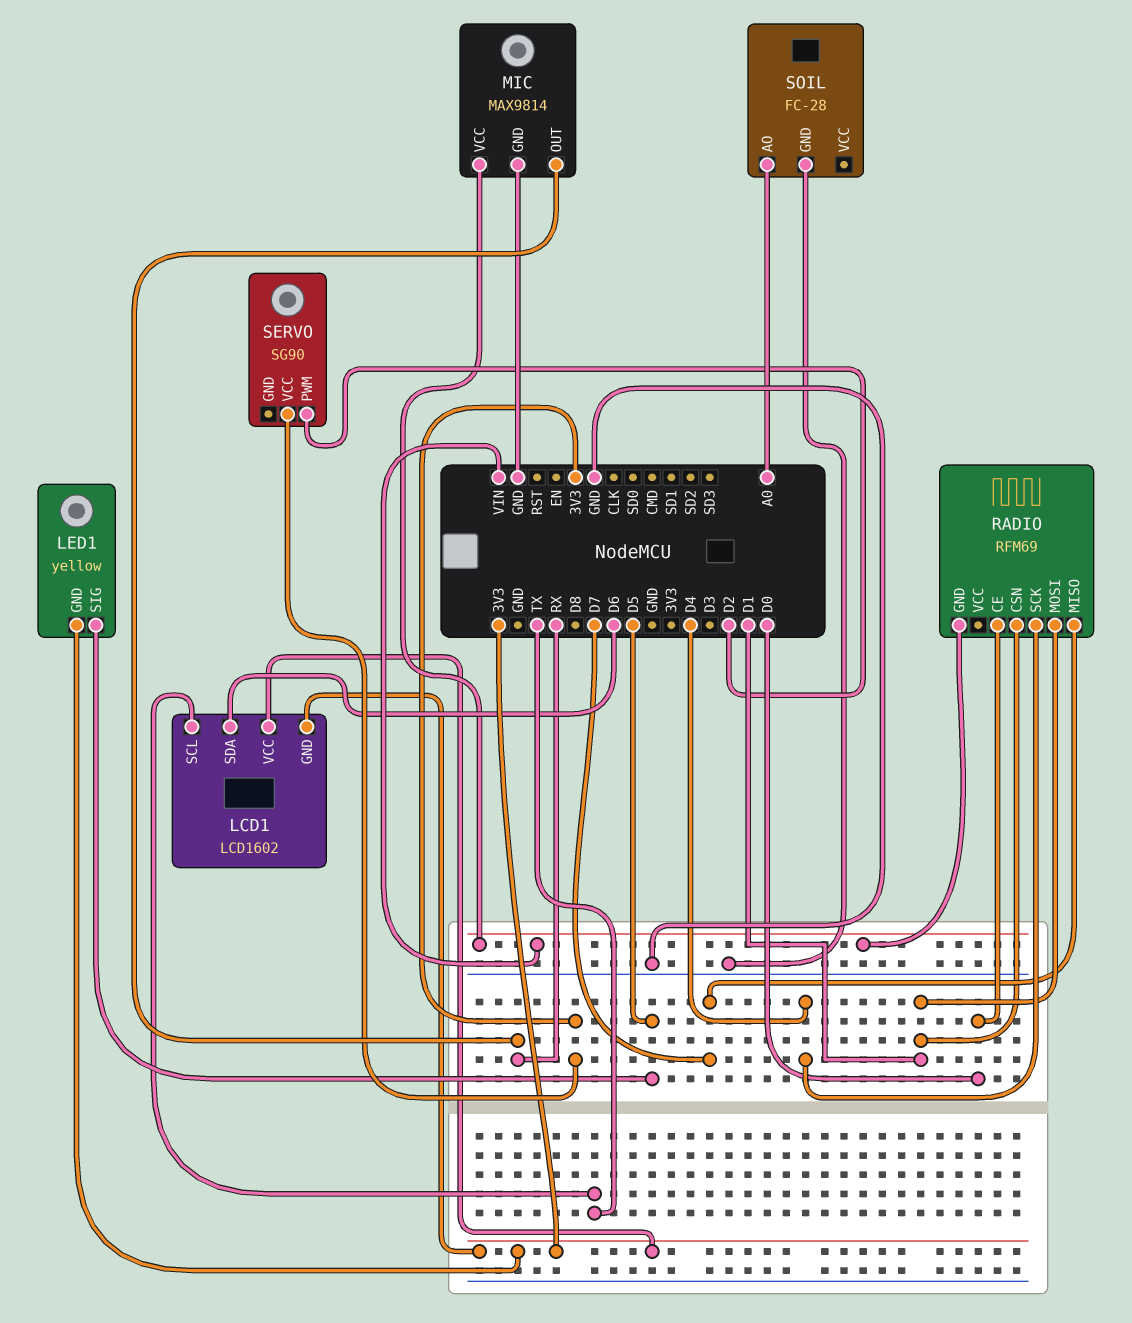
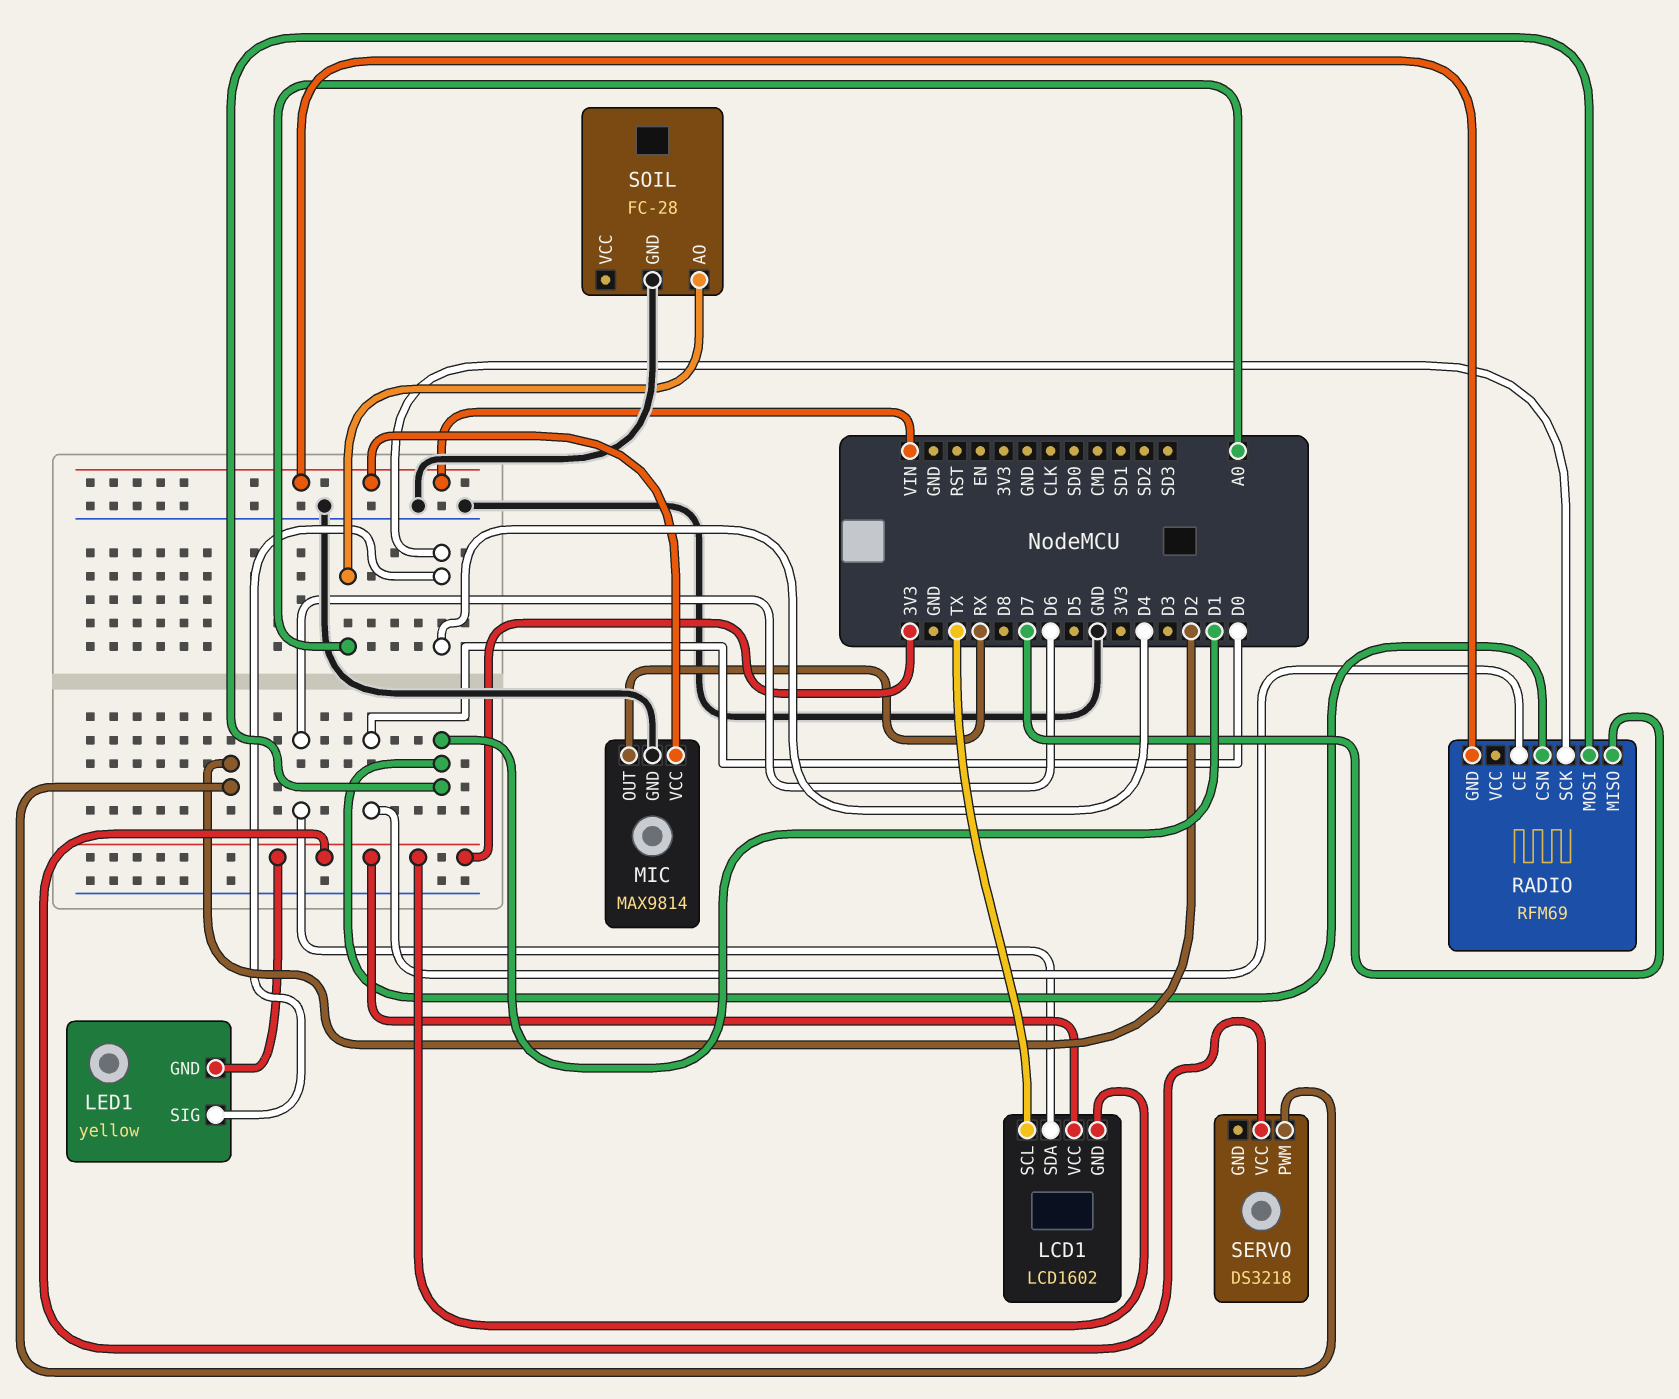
LED1 pin SIG: D5 -> D4
SERVO: SG90 -> DS3218

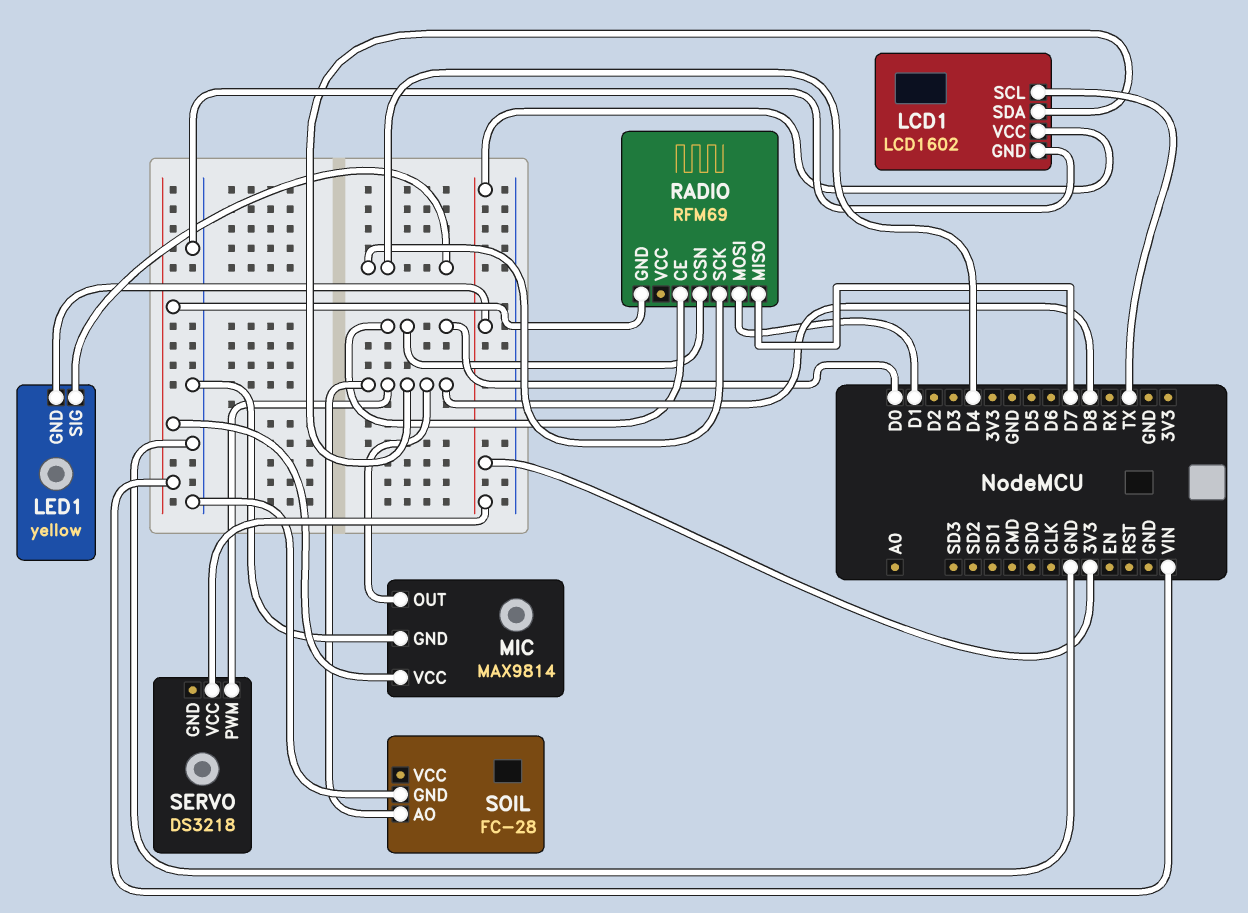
LCD1 pin GND: 3V3 -> GND
LCD1 pin SDA: D6 -> D8
MIC pin OUT: RX -> D8
RADIO pin CSN: D1 -> D0
SERVO pin PWM: D2 -> D8
SOIL pin AO: A0 -> D8

